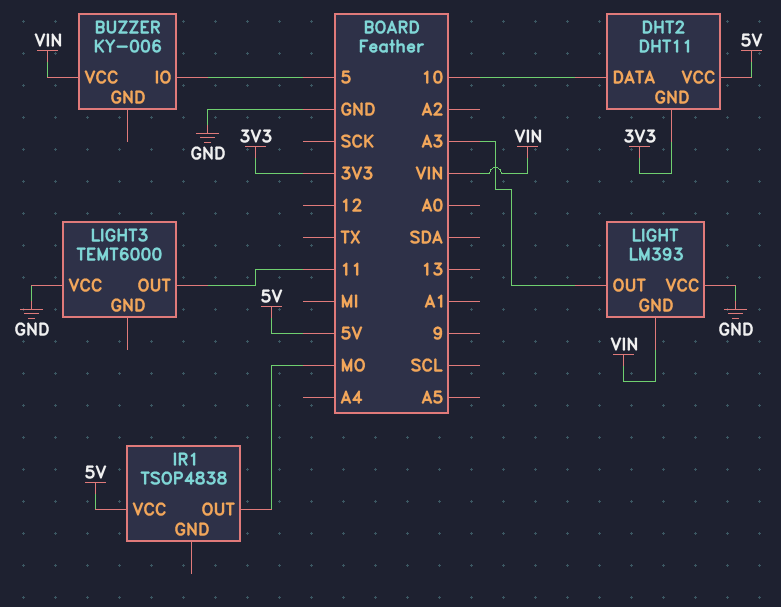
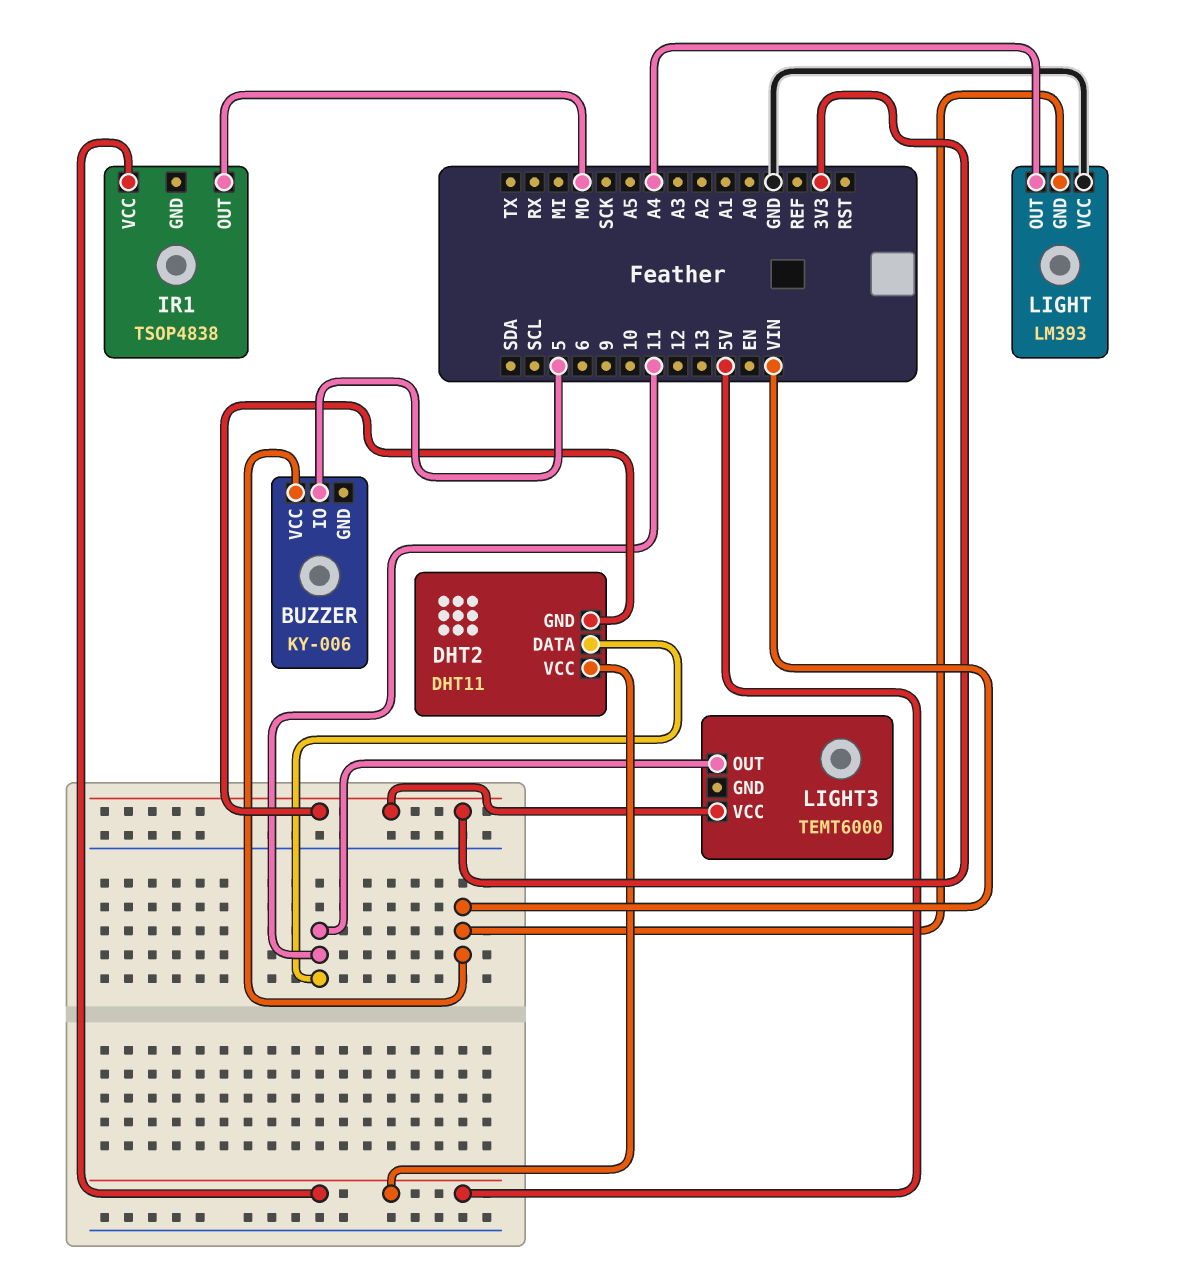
DHT2 pin DATA: 10 -> 11
LIGHT pin OUT: A3 -> A4
LIGHT3 pin VCC: GND -> 3V3

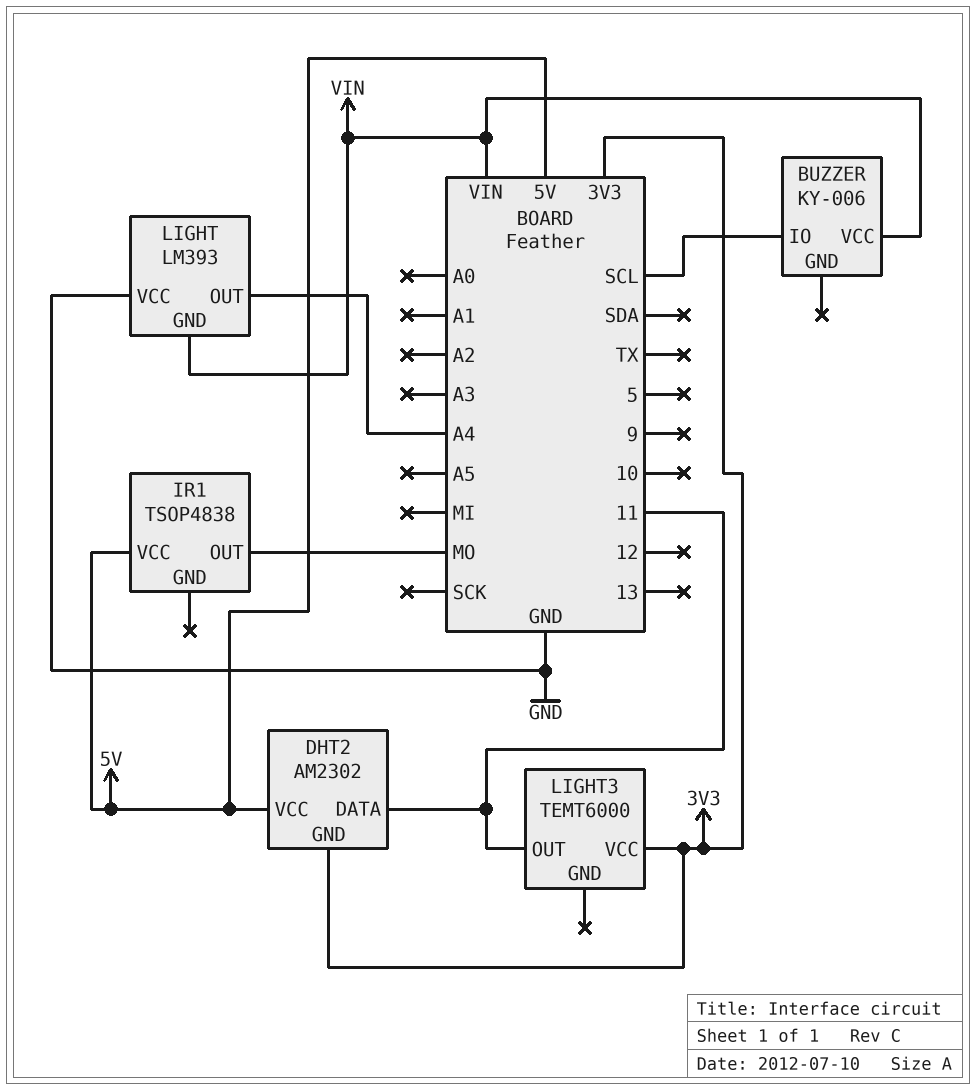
BUZZER pin IO: 5 -> SCL
DHT2: DHT11 -> AM2302

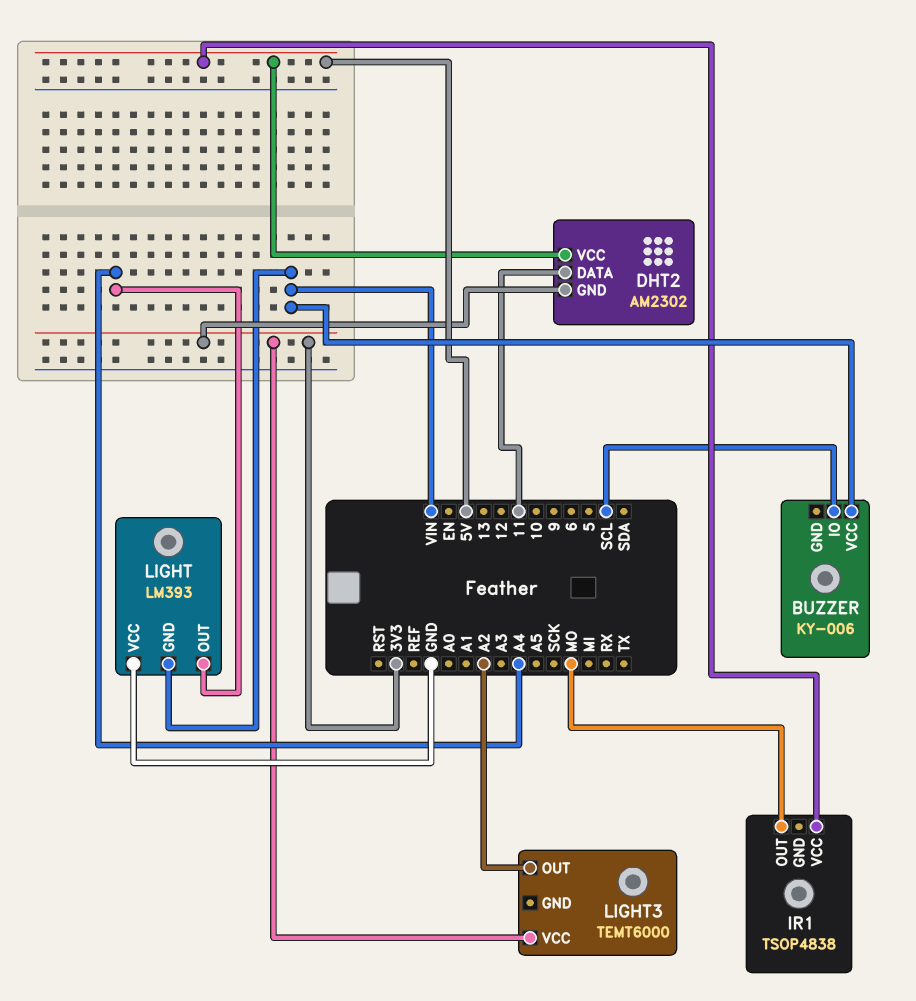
LIGHT3 pin OUT: 11 -> A2

